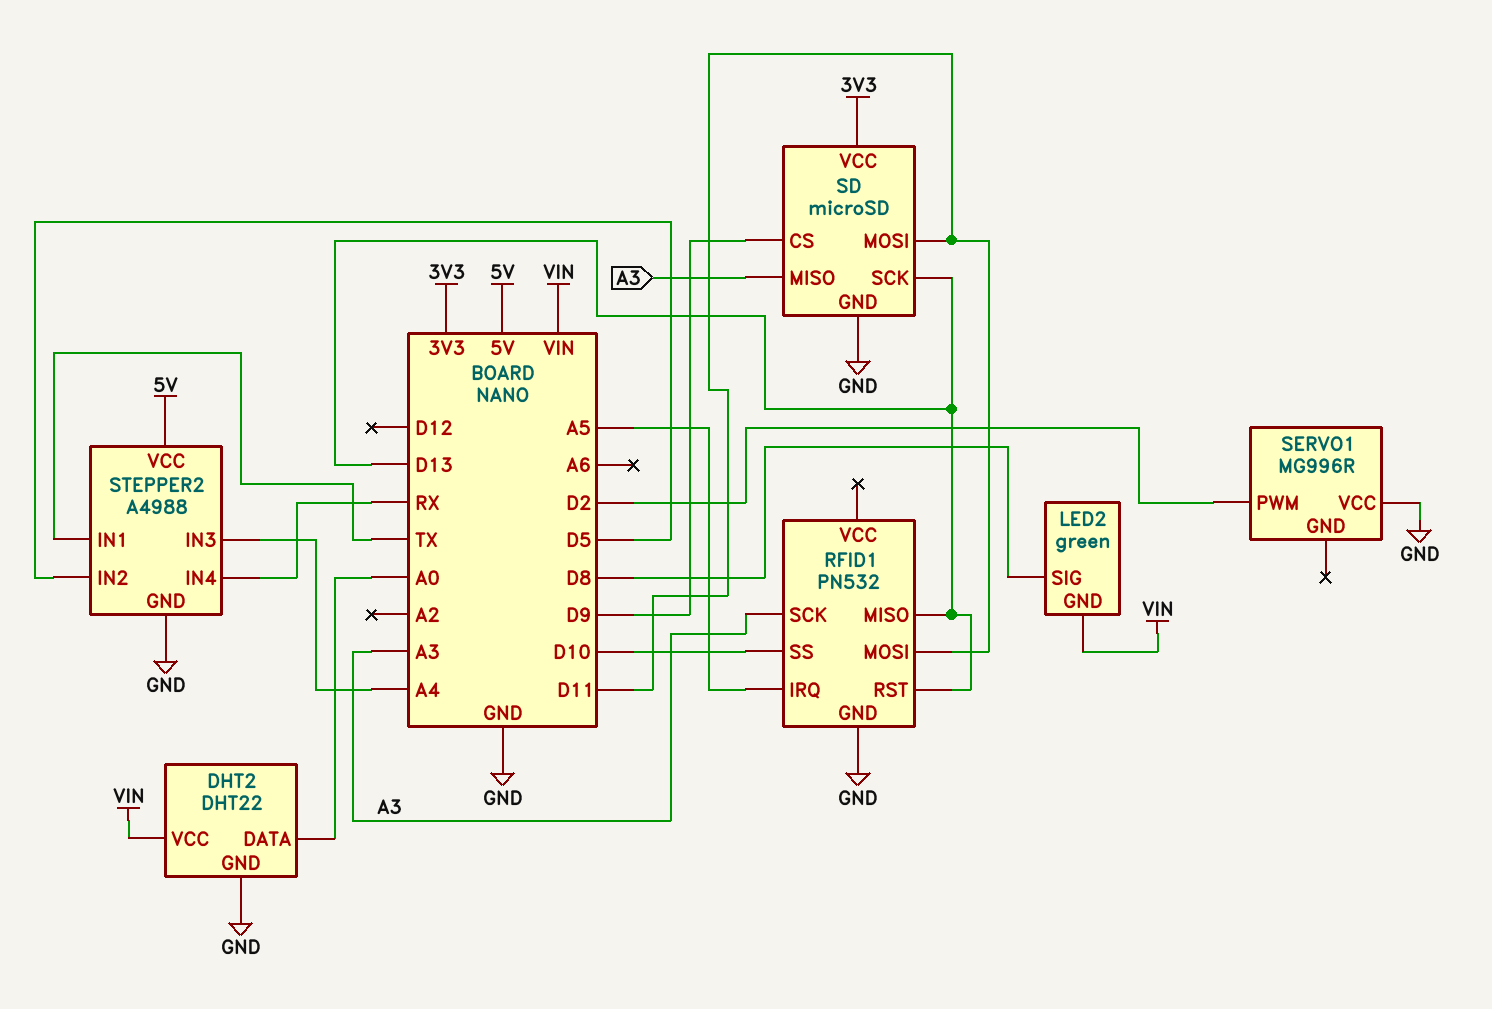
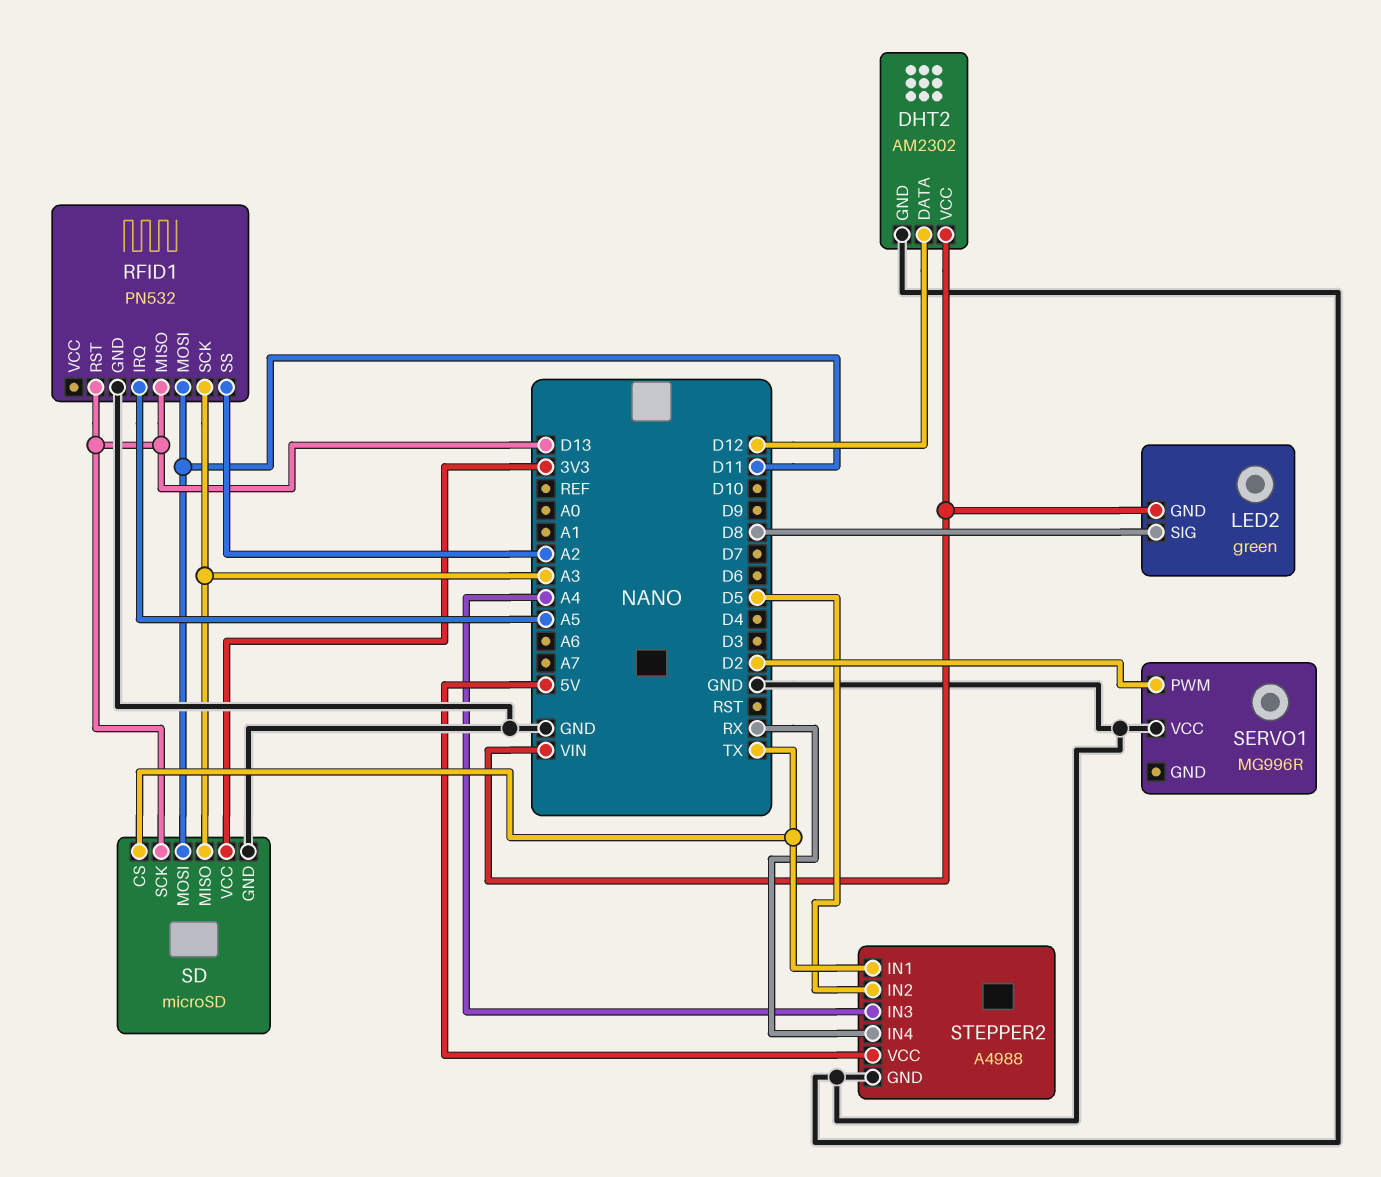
DHT2: DHT22 -> AM2302
DHT2 pin DATA: A0 -> D12
RFID1 pin SS: D10 -> A2
SD pin CS: D9 -> TX

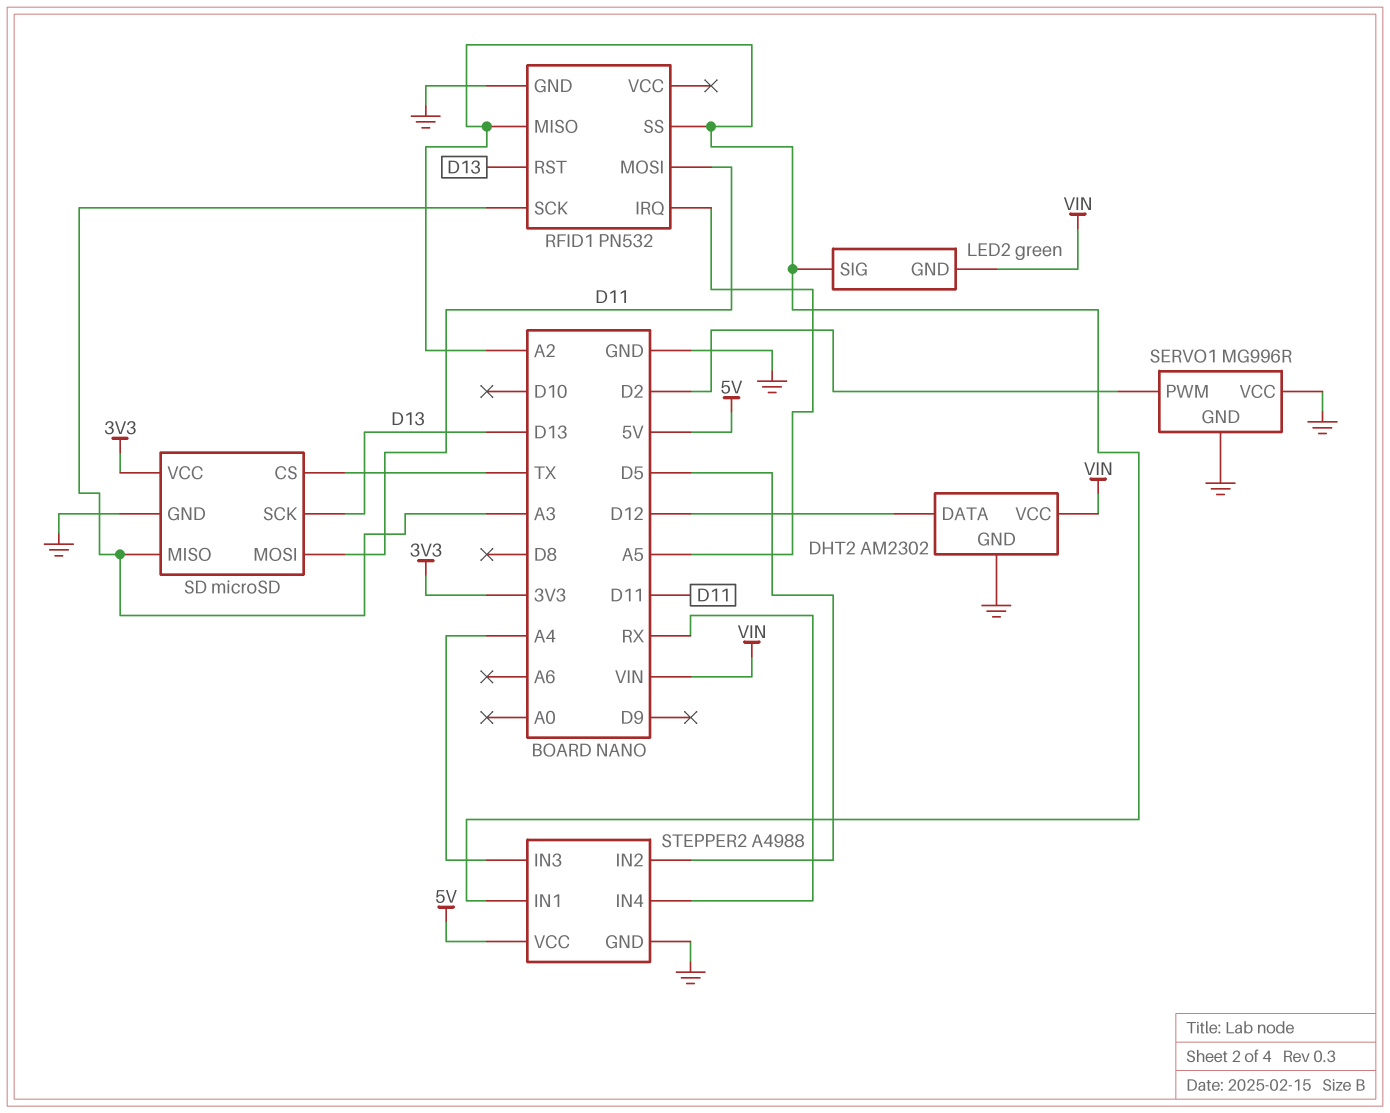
LED2 pin SIG: D8 -> A2
RFID1 pin MISO: D13 -> A2
SERVO1 pin GND: none -> GND
STEPPER2 pin IN1: TX -> A2

